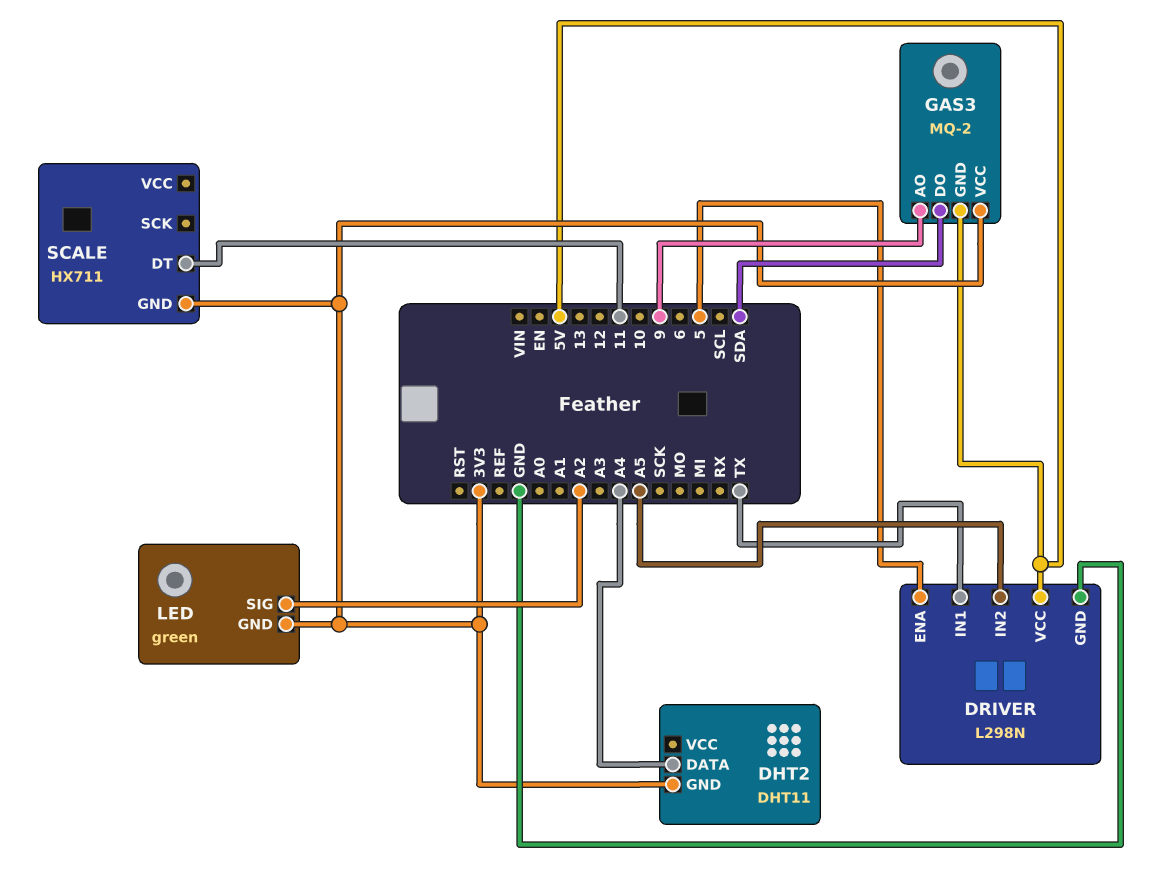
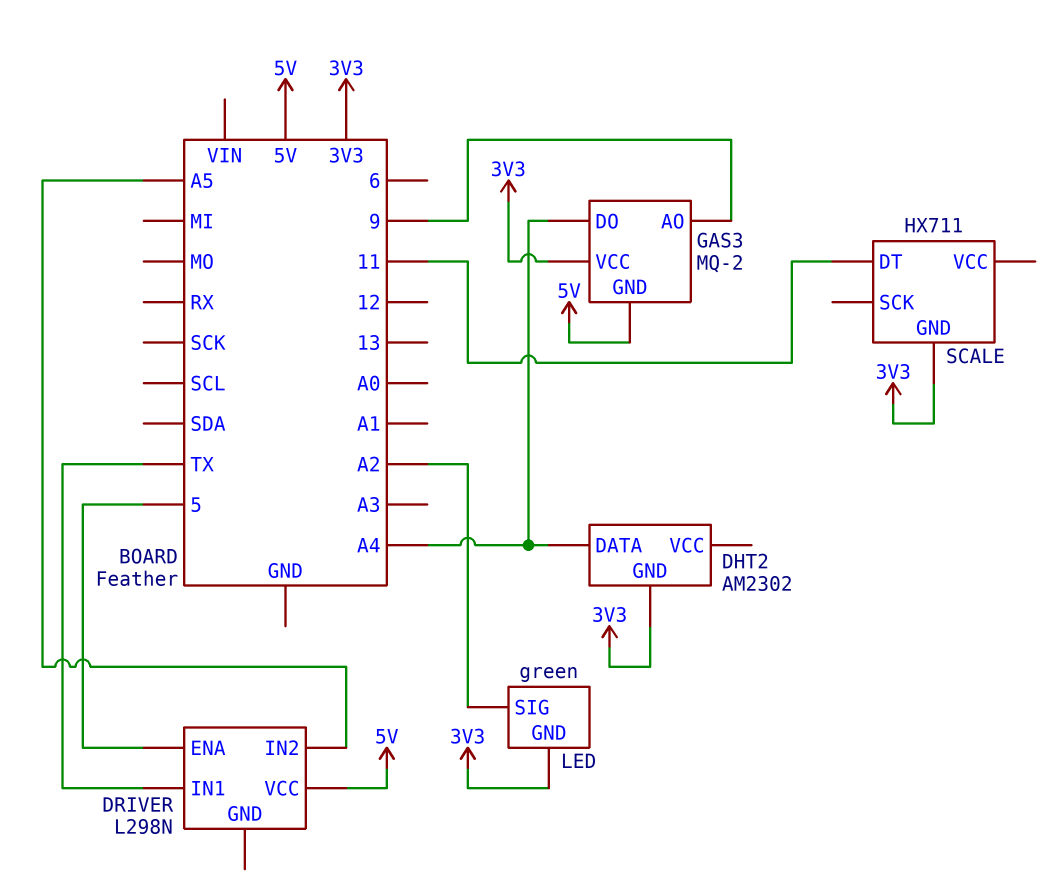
DHT2: DHT11 -> AM2302
DRIVER pin GND: GND -> none
GAS3 pin DO: SDA -> A4

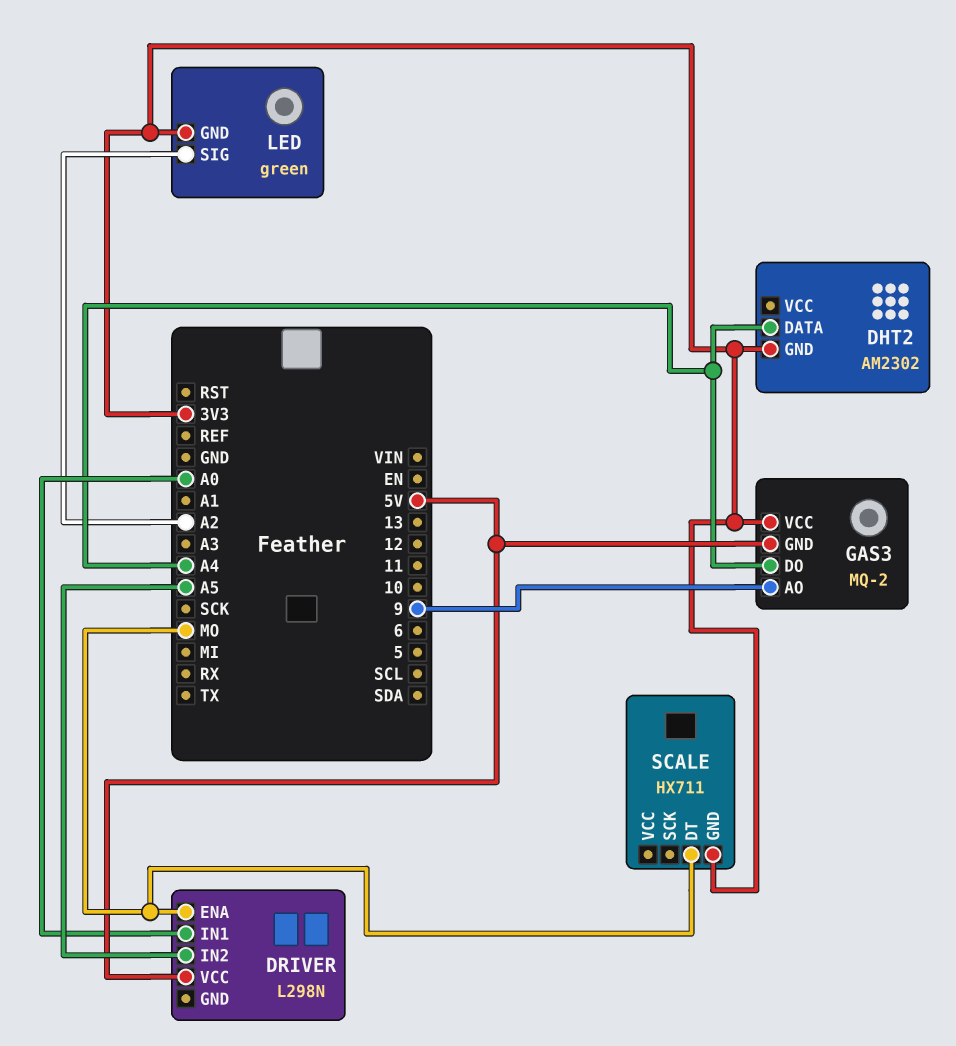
DRIVER pin ENA: 5 -> MO
DRIVER pin IN1: TX -> A0
SCALE pin DT: 11 -> MO

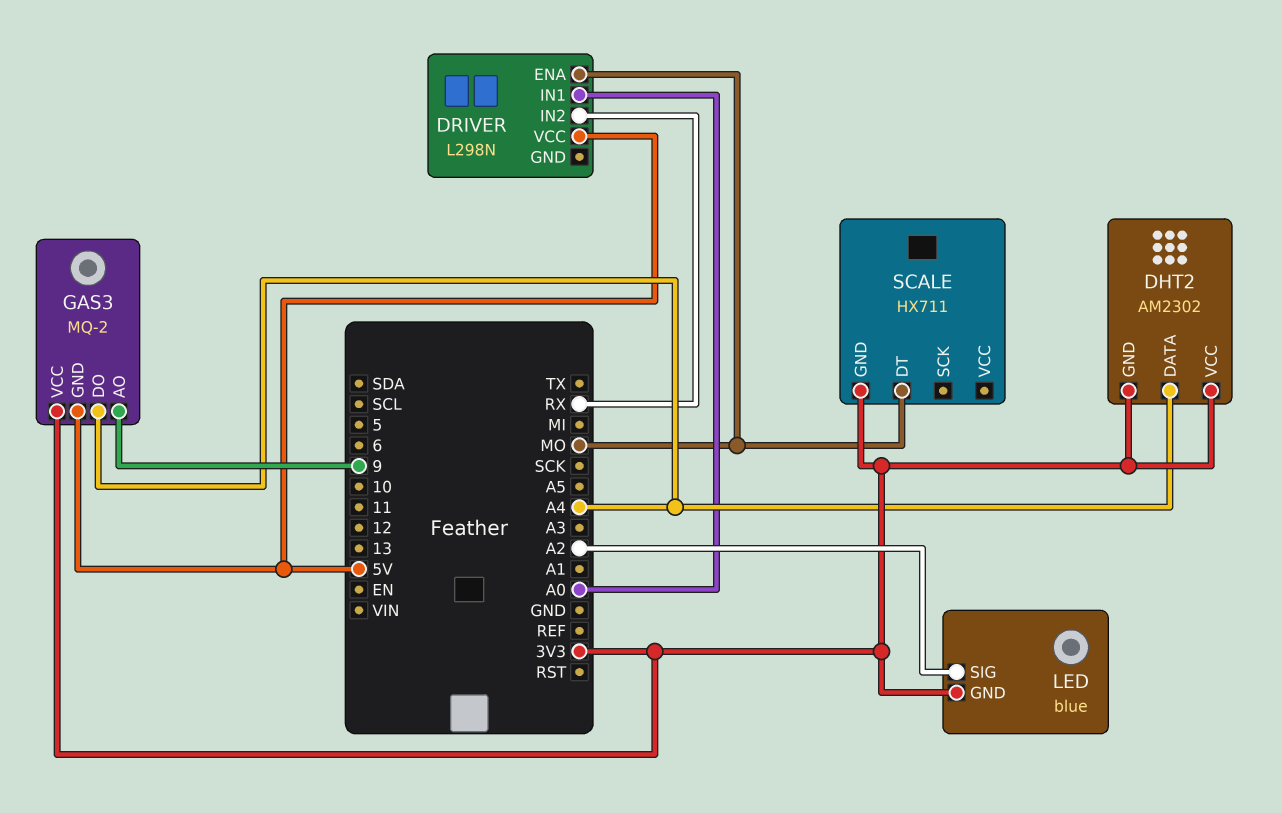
DHT2 pin VCC: none -> 3V3
DRIVER pin IN2: A5 -> RX
LED: green -> blue

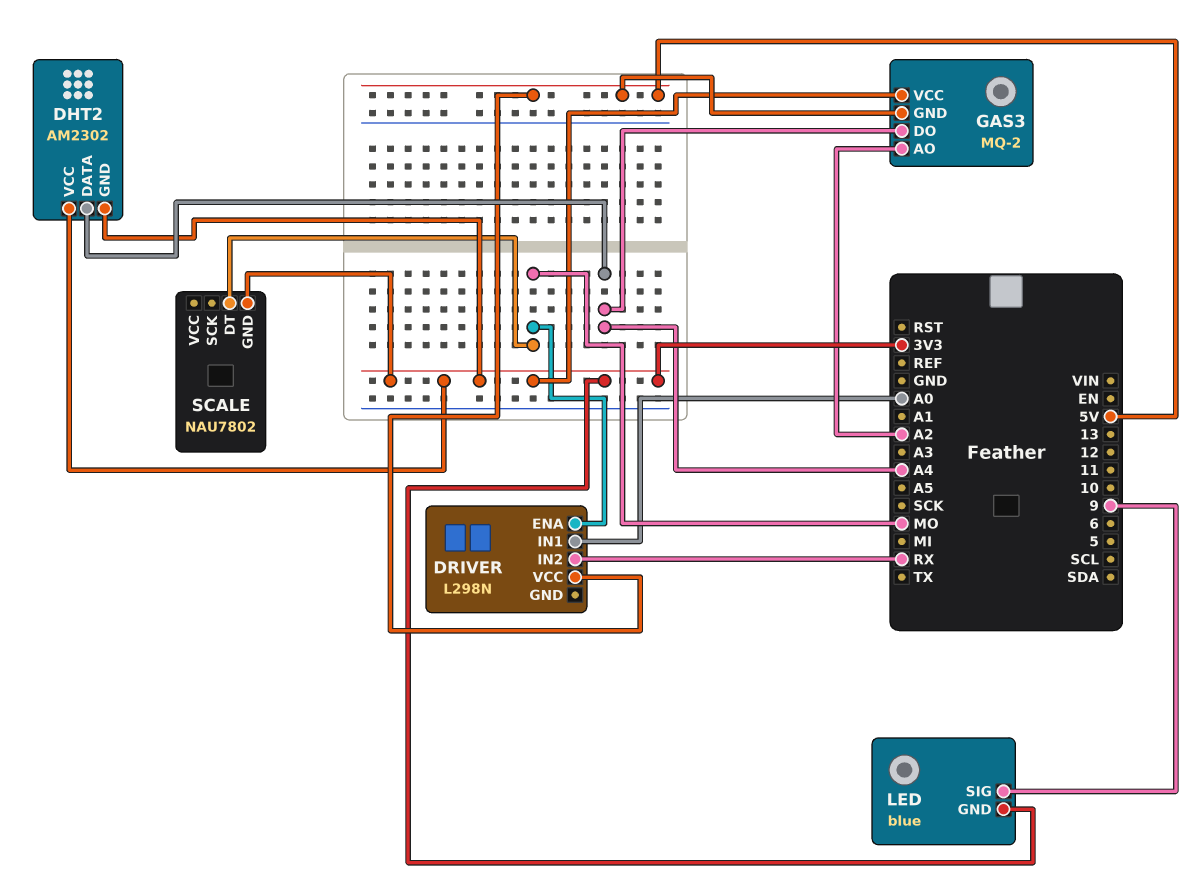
GAS3 pin AO: 9 -> A2
LED pin SIG: A2 -> 9
SCALE: HX711 -> NAU7802

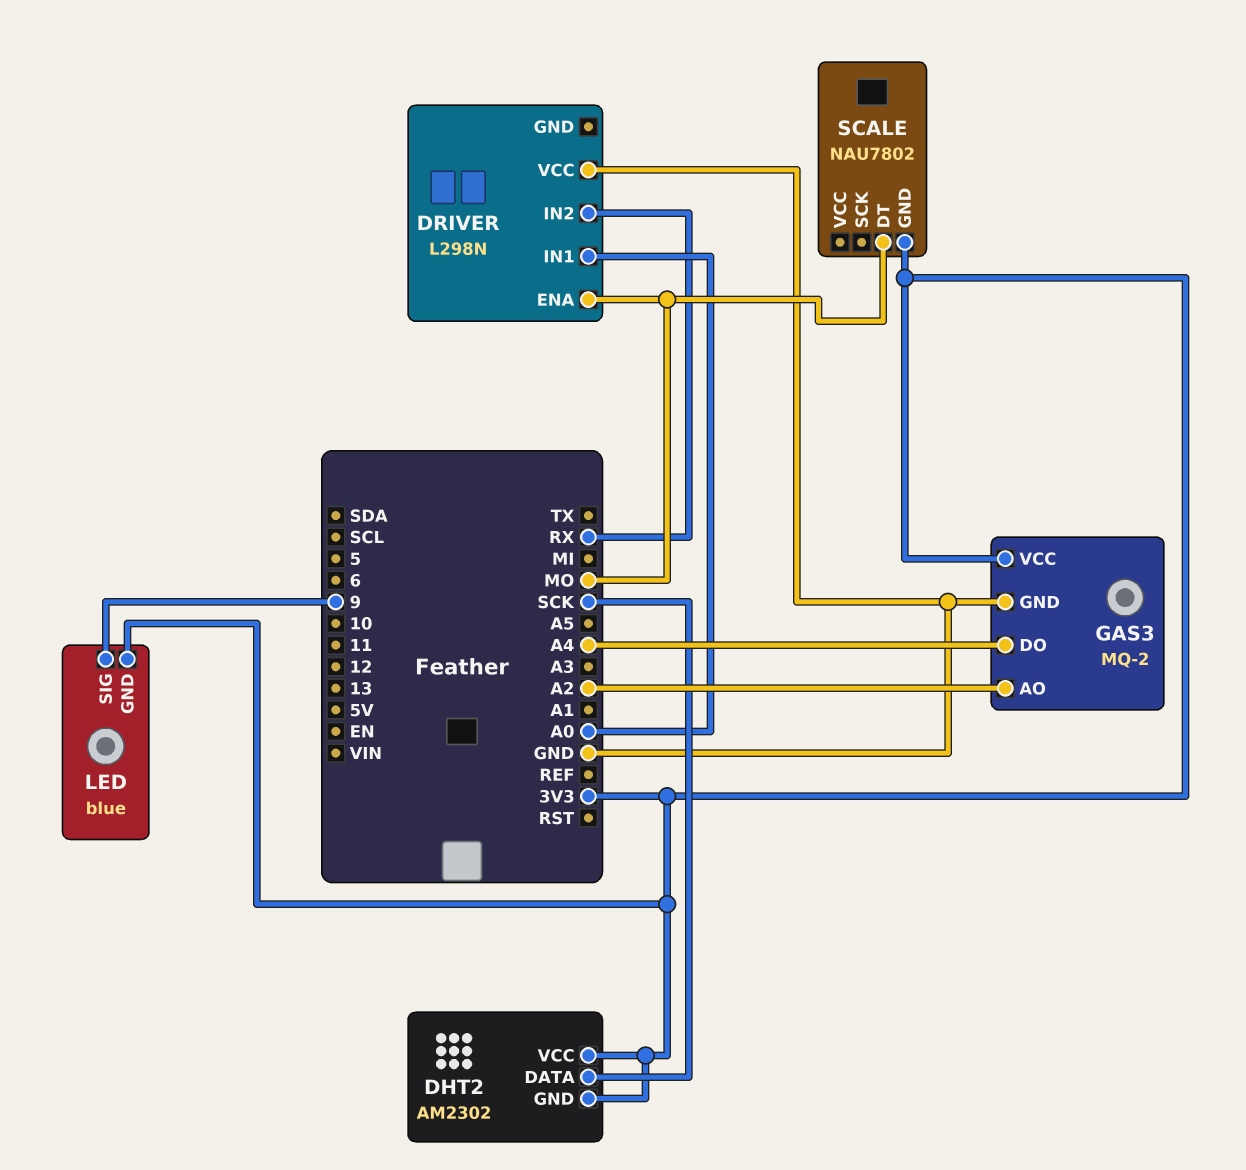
DHT2 pin DATA: A4 -> SCK
DRIVER pin VCC: 5V -> GND
GAS3 pin GND: 5V -> GND

